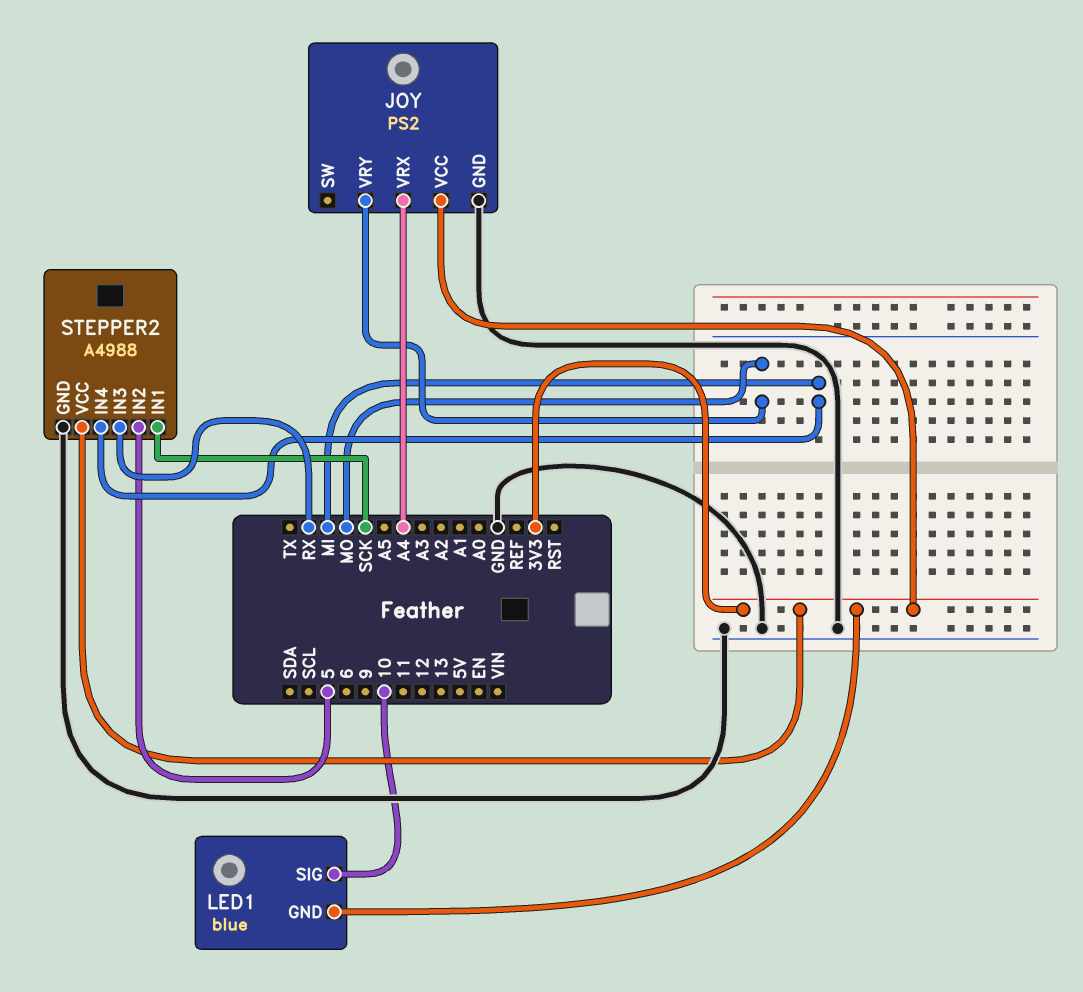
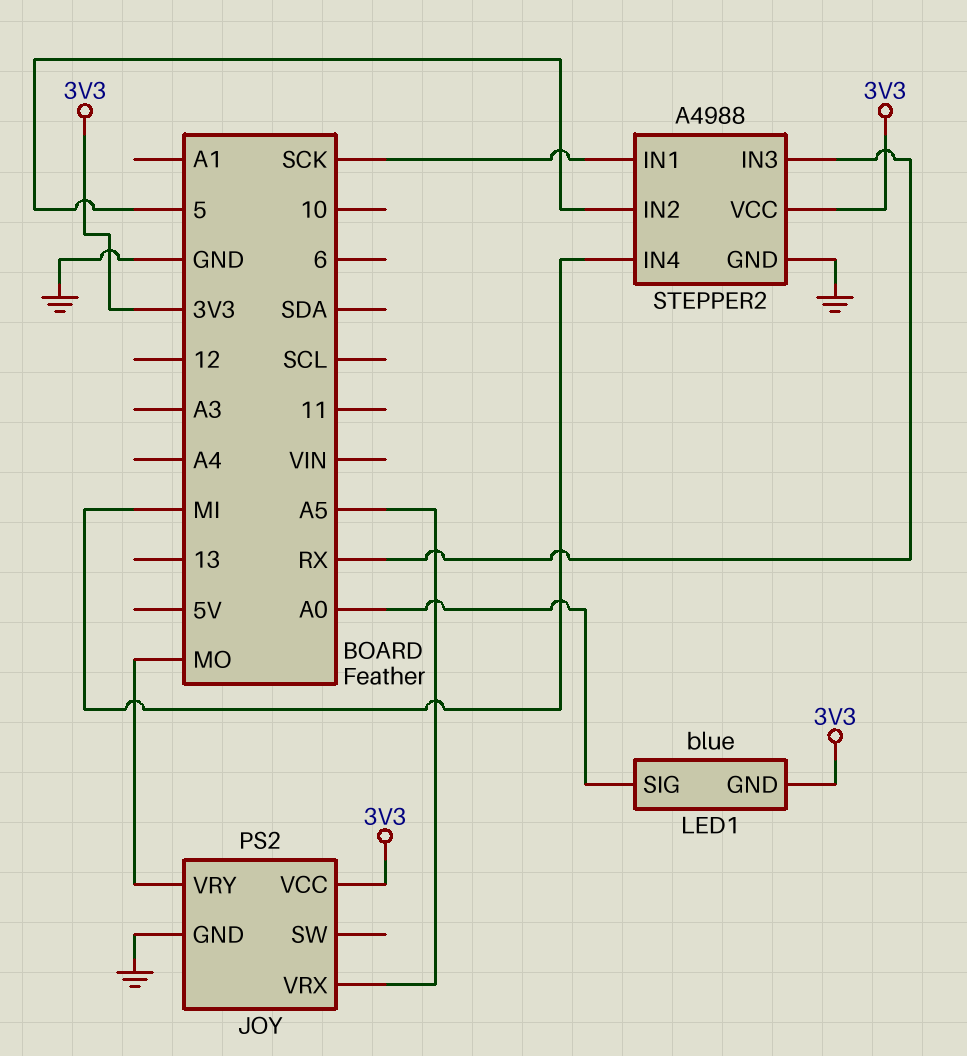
JOY pin VRX: A4 -> A5
LED1 pin SIG: 10 -> A0

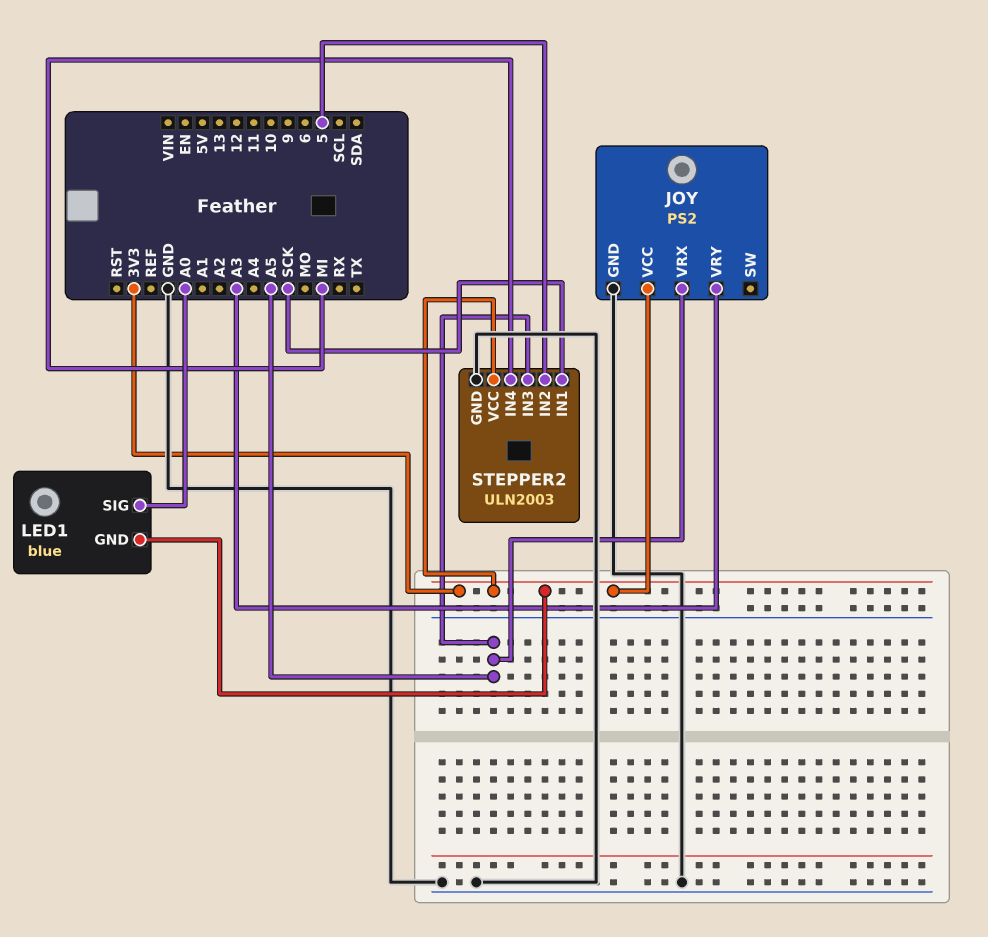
JOY pin VRY: MO -> A3
STEPPER2: A4988 -> ULN2003
STEPPER2 pin IN3: RX -> A5

